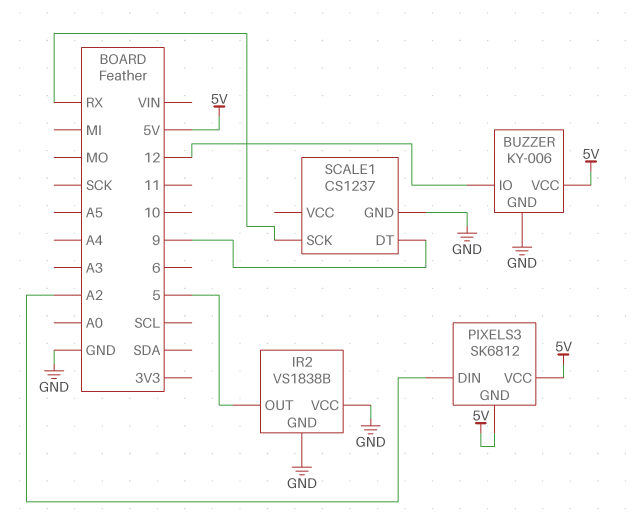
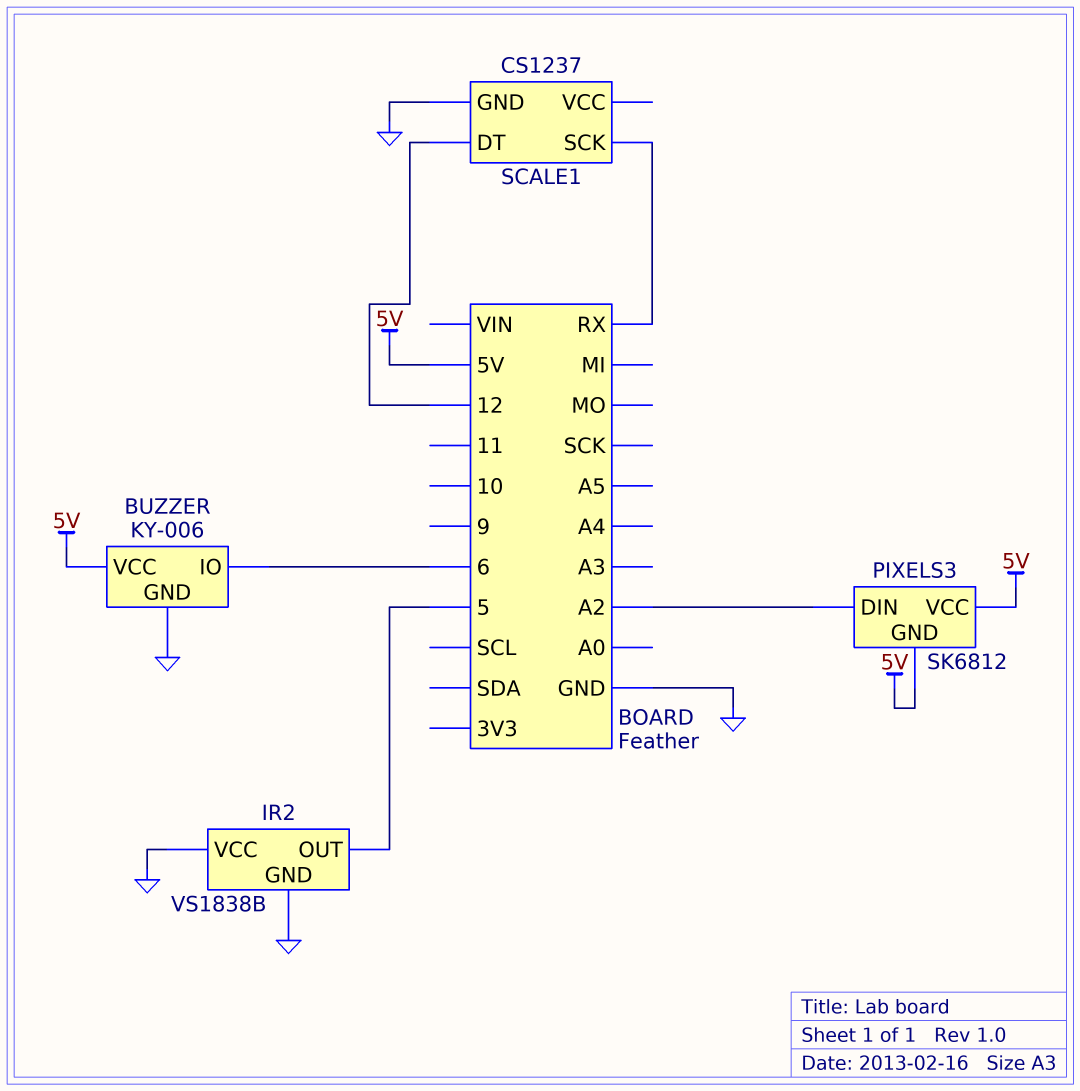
BUZZER pin IO: 12 -> 6
SCALE1 pin DT: 9 -> 12

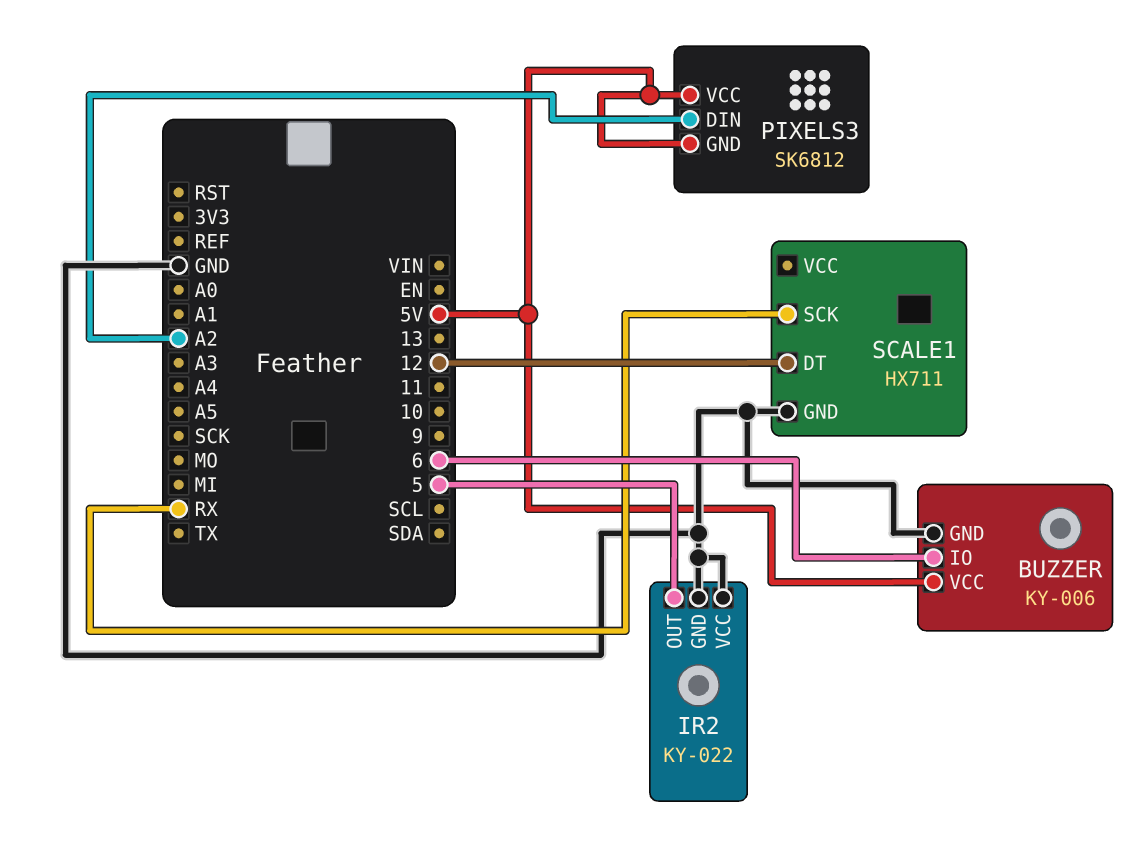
IR2: VS1838B -> KY-022
SCALE1: CS1237 -> HX711

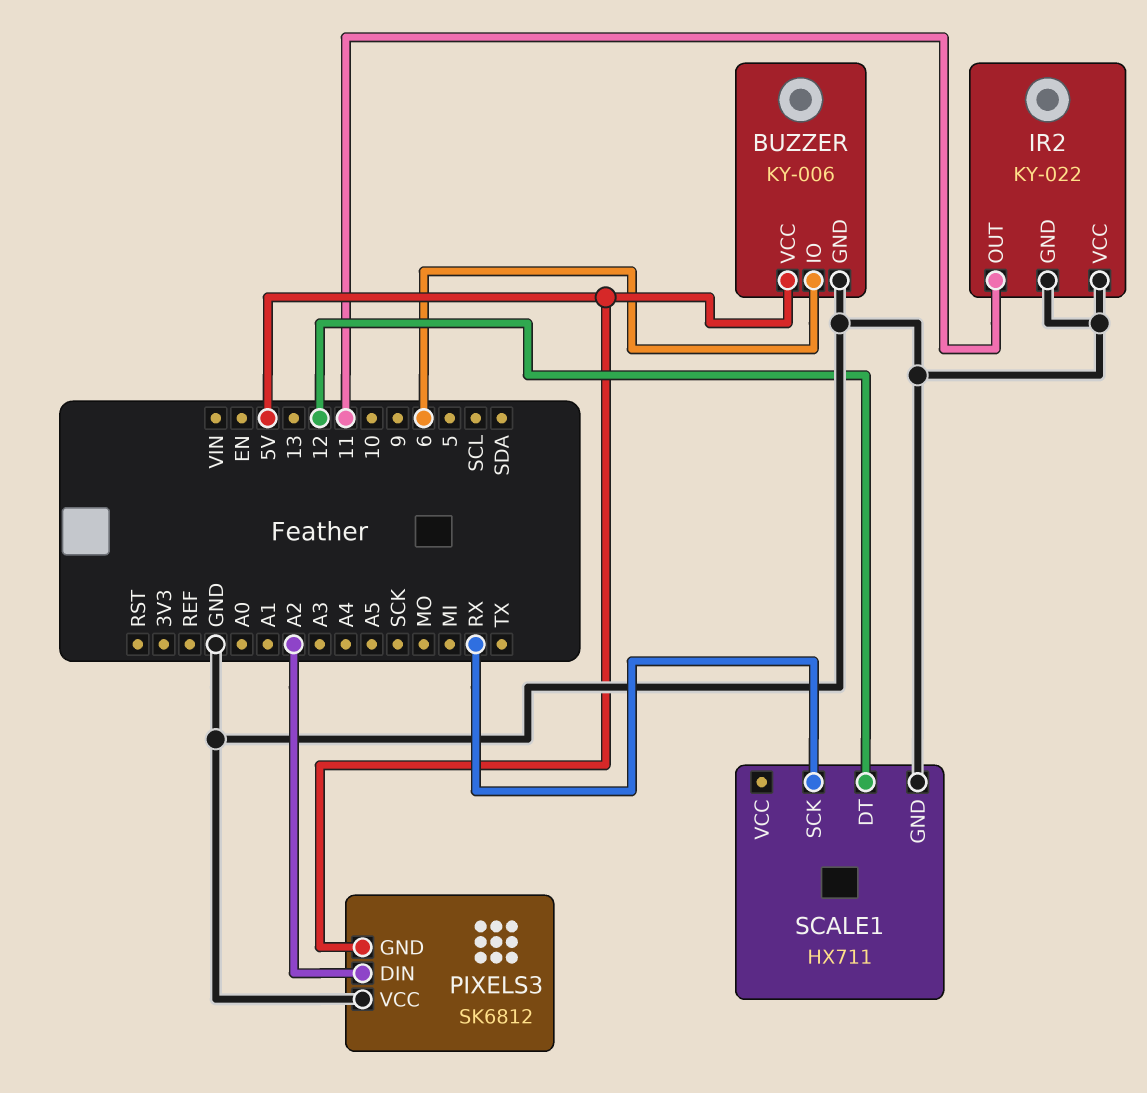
IR2 pin OUT: 5 -> 11
PIXELS3 pin VCC: 5V -> GND

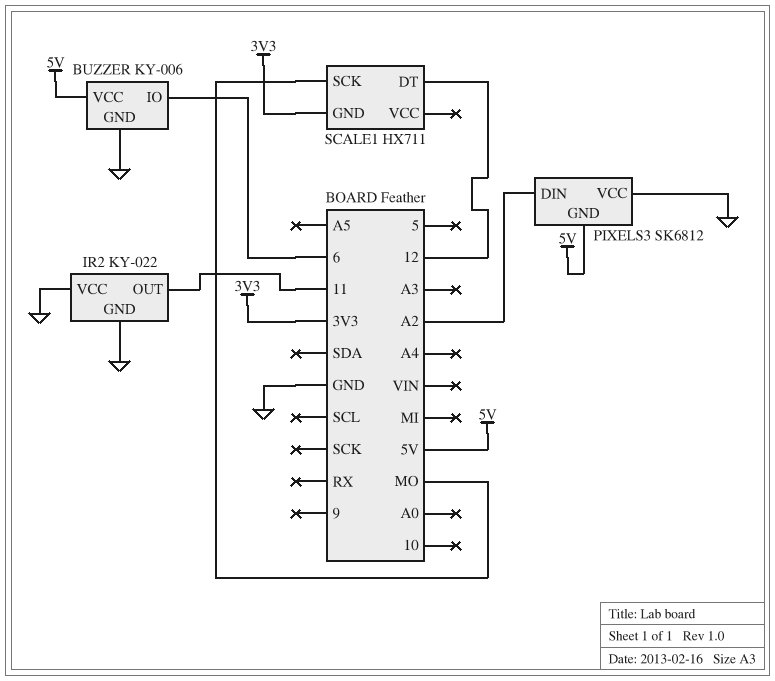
SCALE1 pin GND: GND -> 3V3
SCALE1 pin SCK: RX -> MO

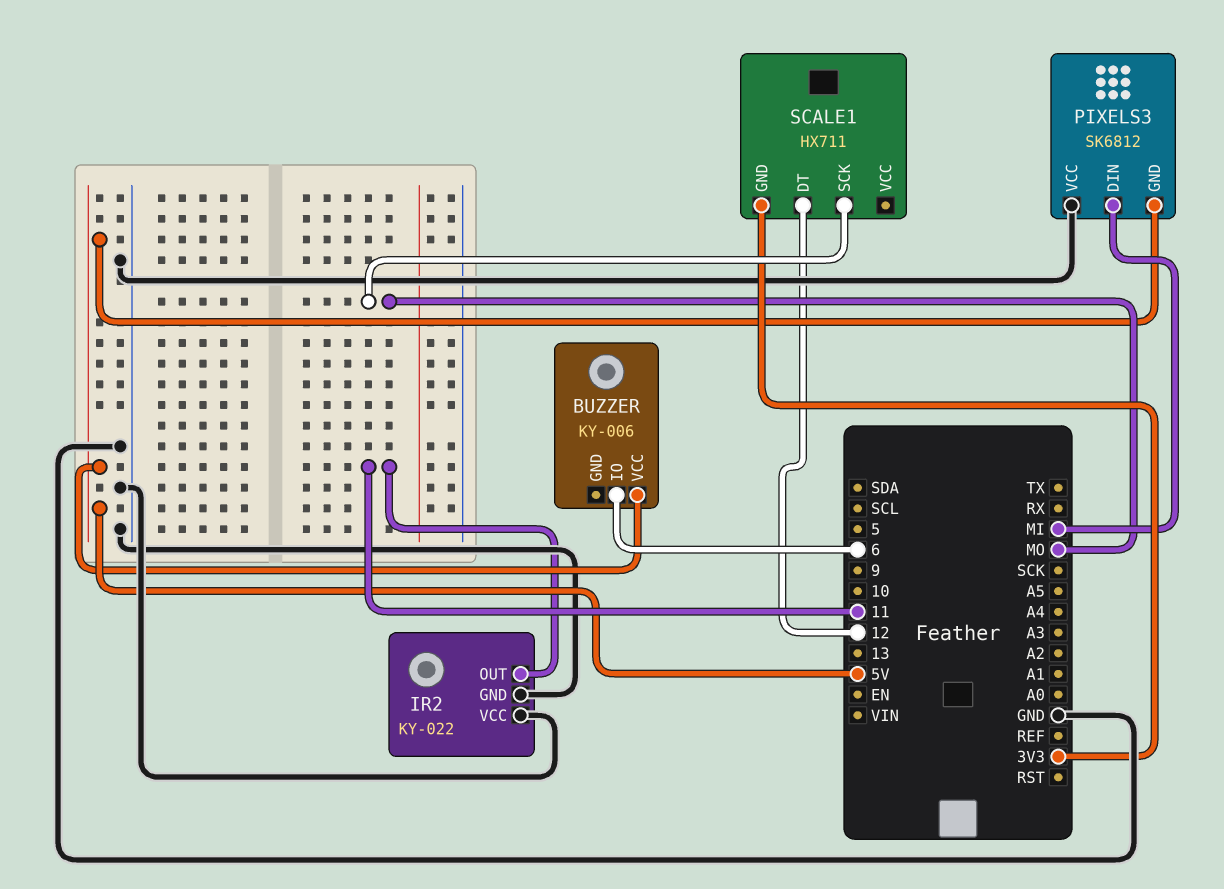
BUZZER pin GND: GND -> none
PIXELS3 pin DIN: A2 -> MI

